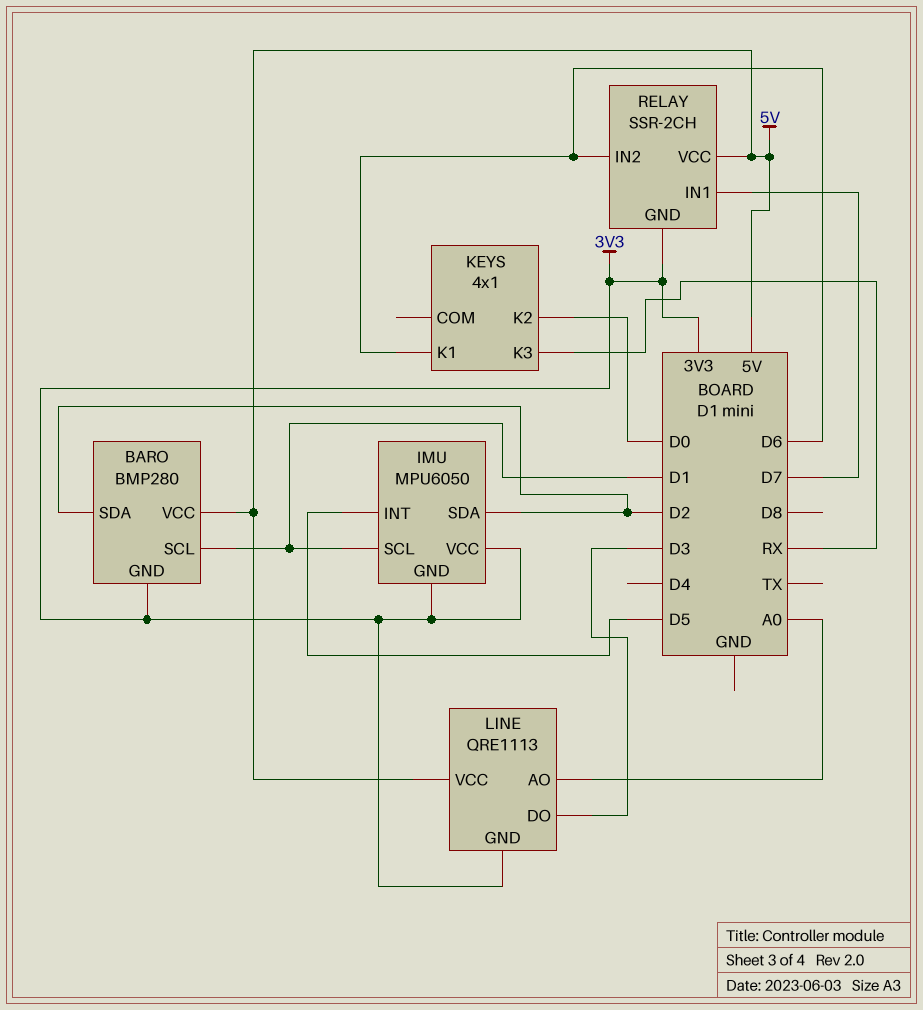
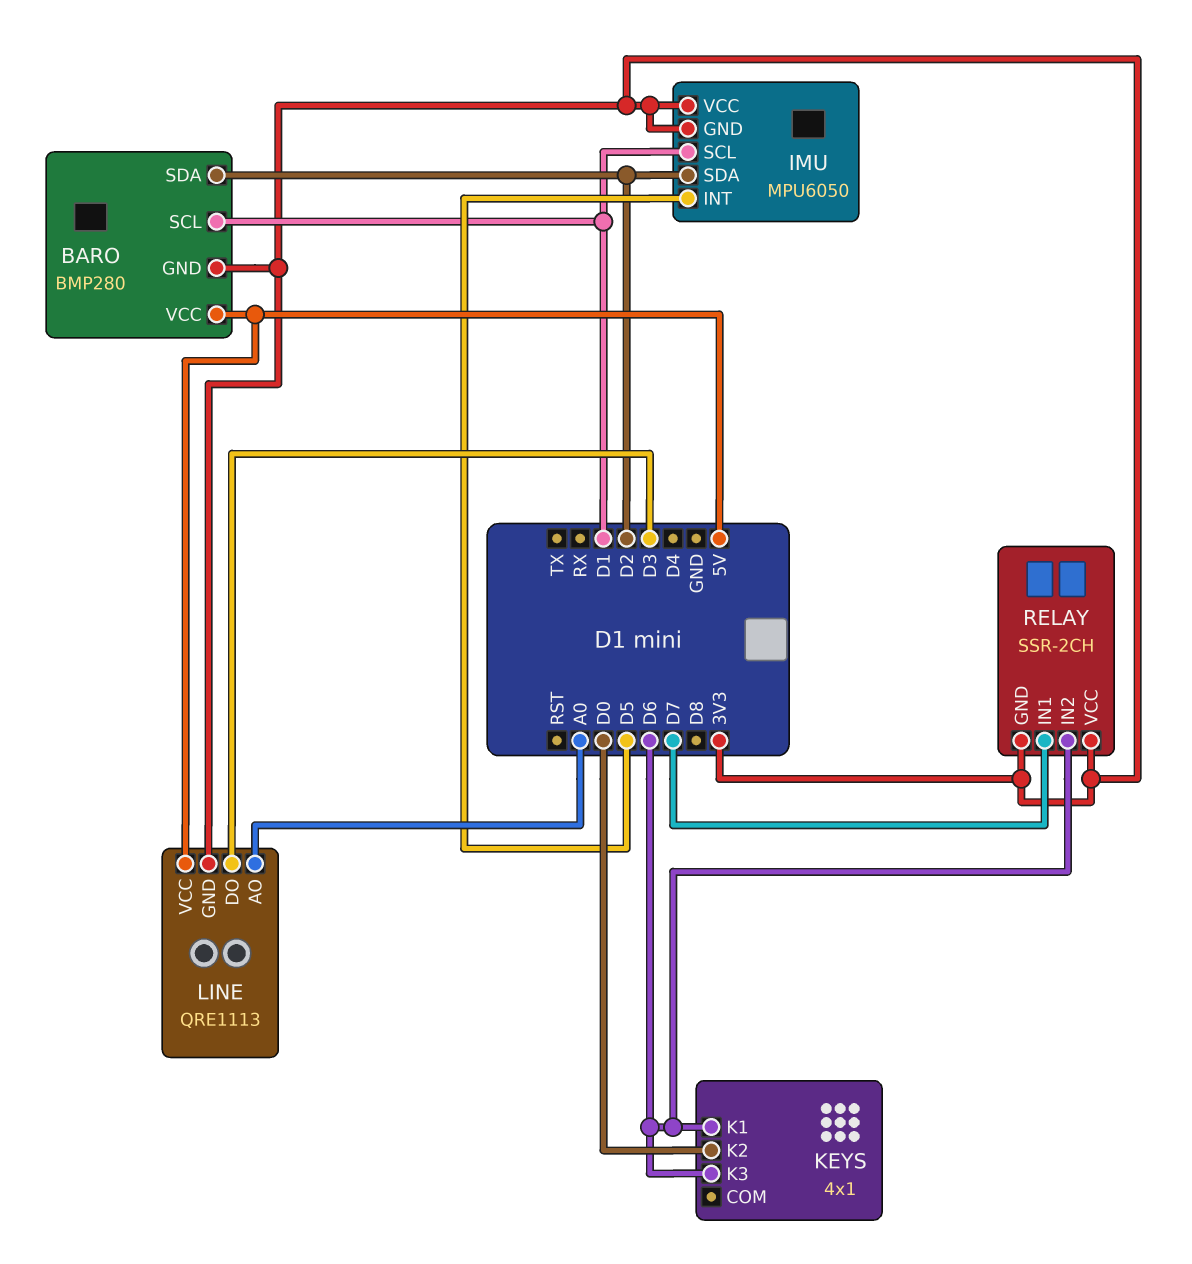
KEYS pin K3: RX -> D6
RELAY pin VCC: 5V -> 3V3

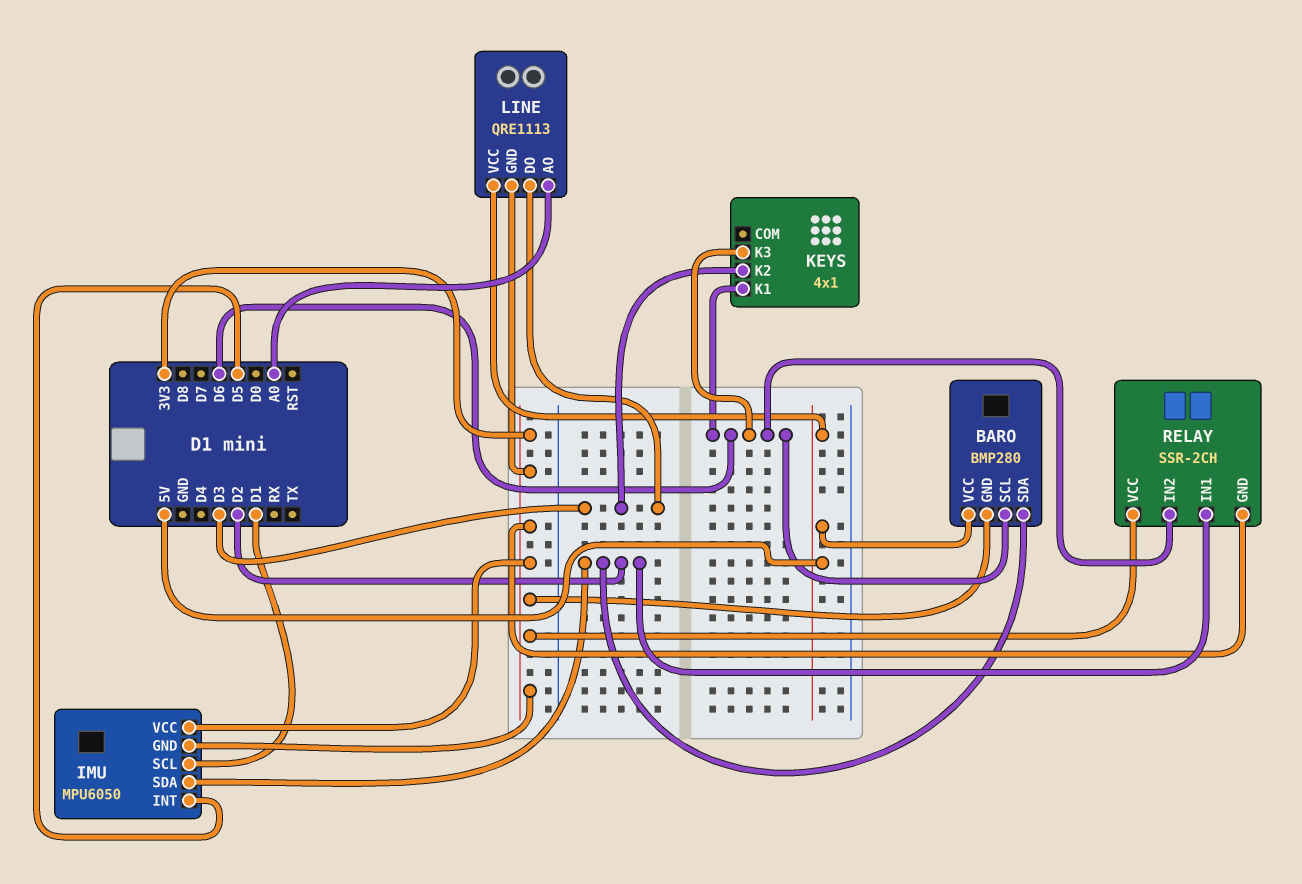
BARO pin SCL: D1 -> D6
KEYS pin K2: D0 -> D3
RELAY pin IN1: D7 -> D2

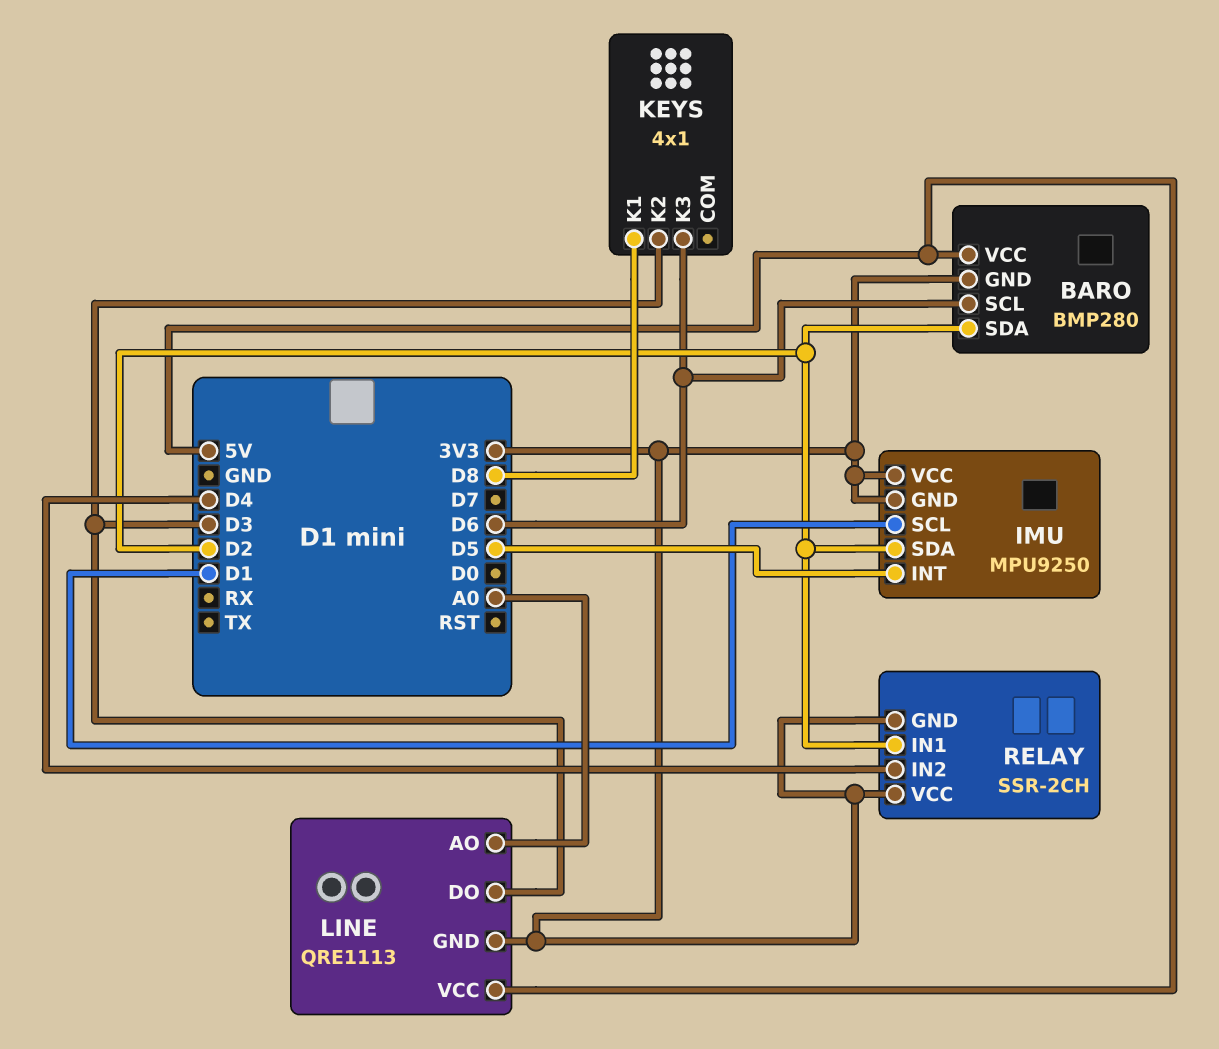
IMU: MPU6050 -> MPU9250
KEYS pin K1: D6 -> D8
RELAY pin IN2: D6 -> D4

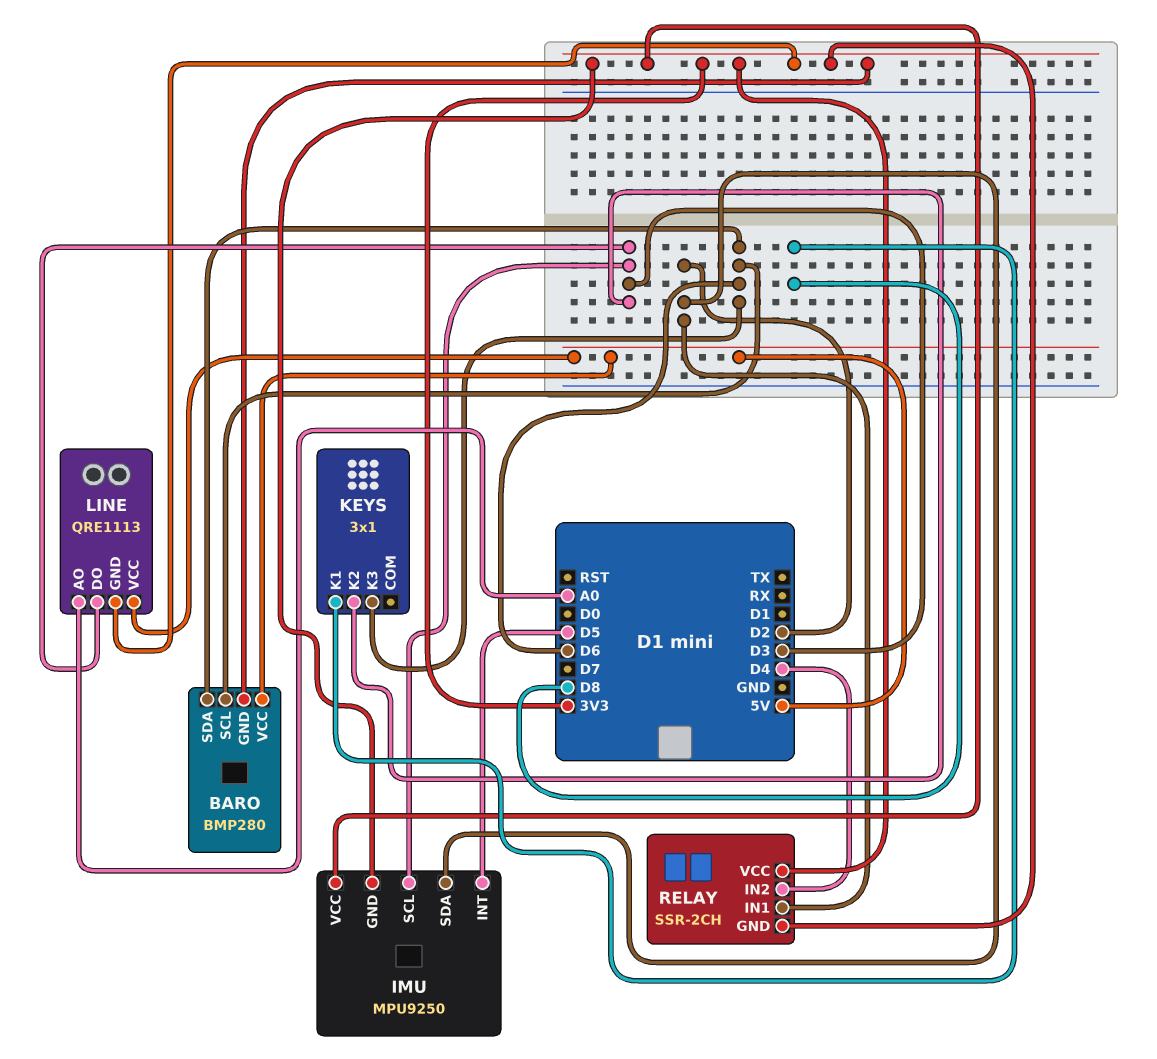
BARO pin SDA: D2 -> D6
IMU pin SCL: D1 -> D3
KEYS: 4x1 -> 3x1

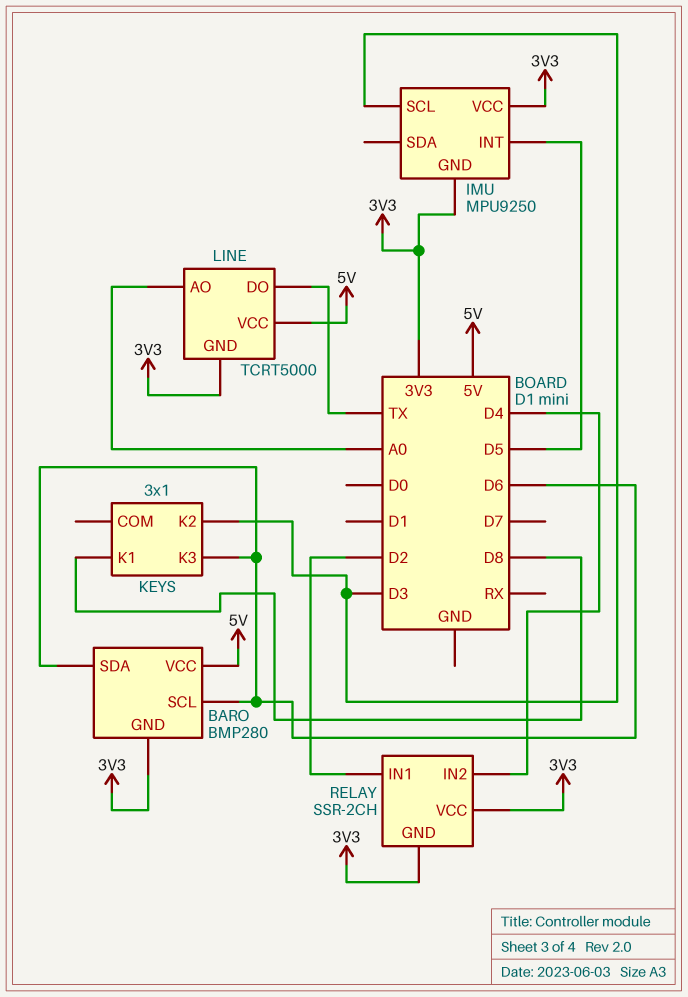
IMU pin SDA: D2 -> none
LINE: QRE1113 -> TCRT5000
LINE pin DO: D3 -> TX

